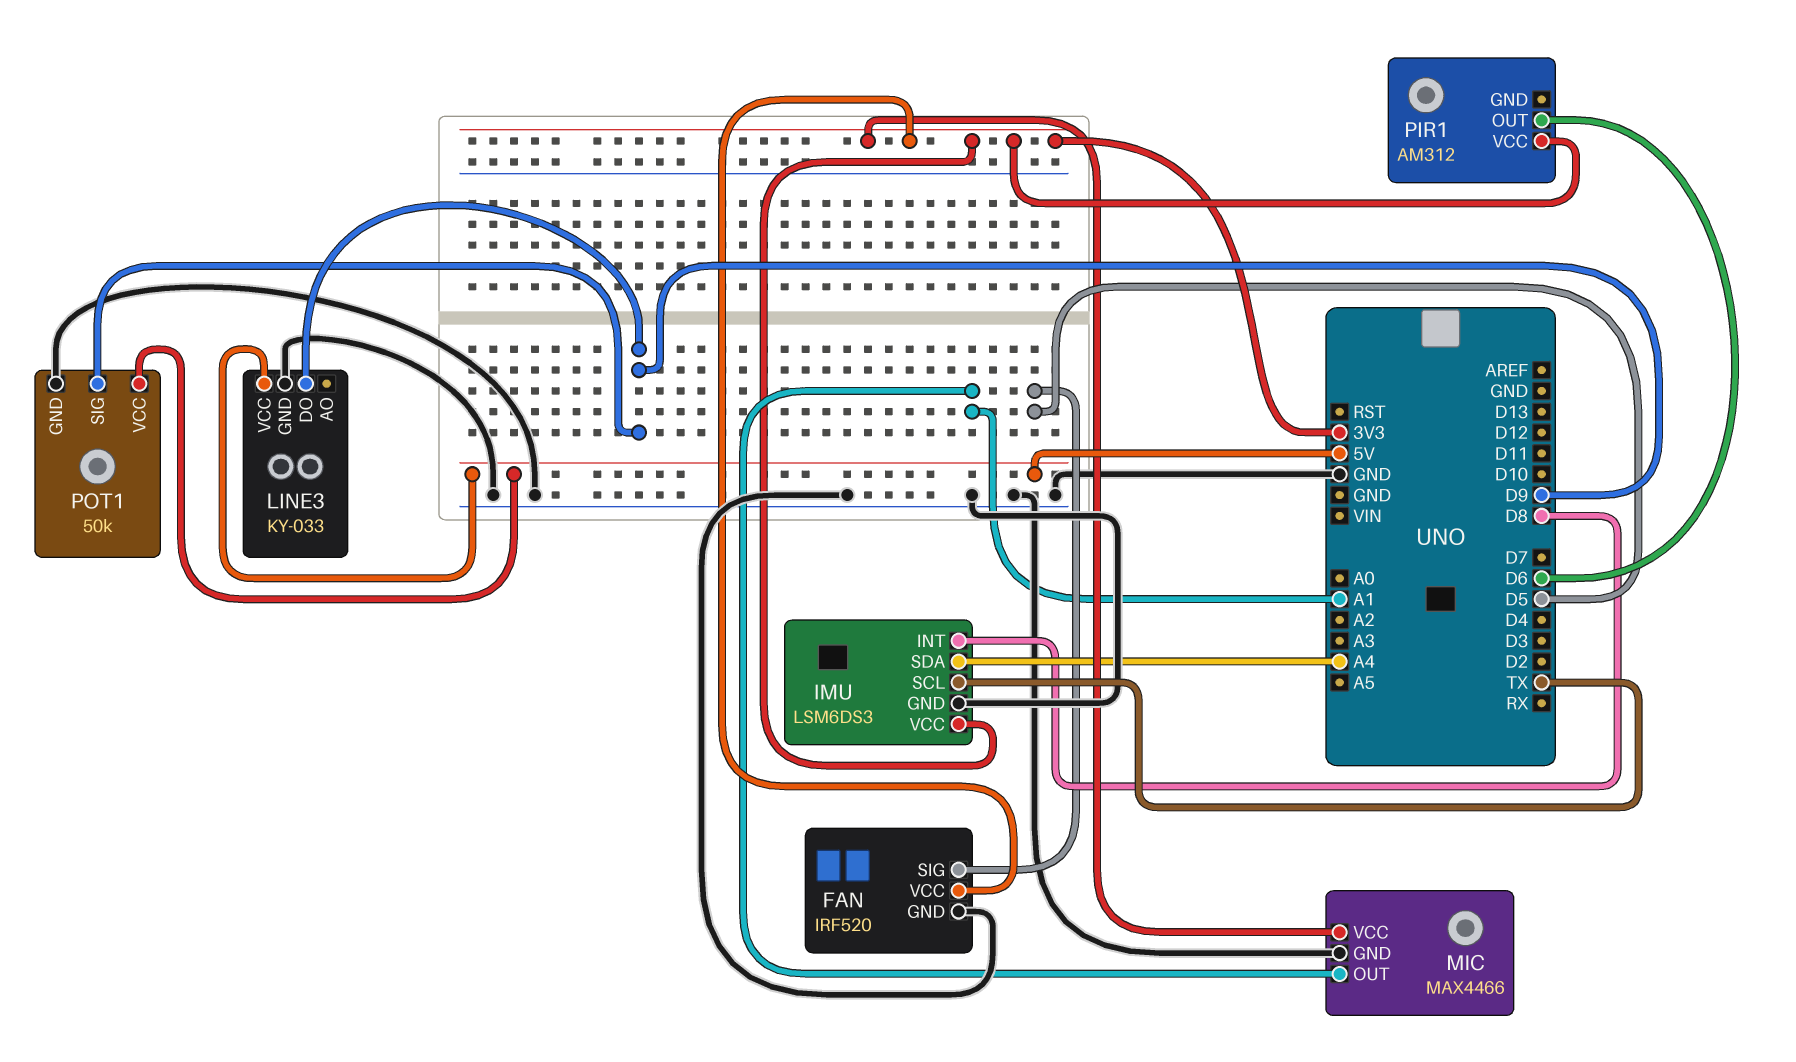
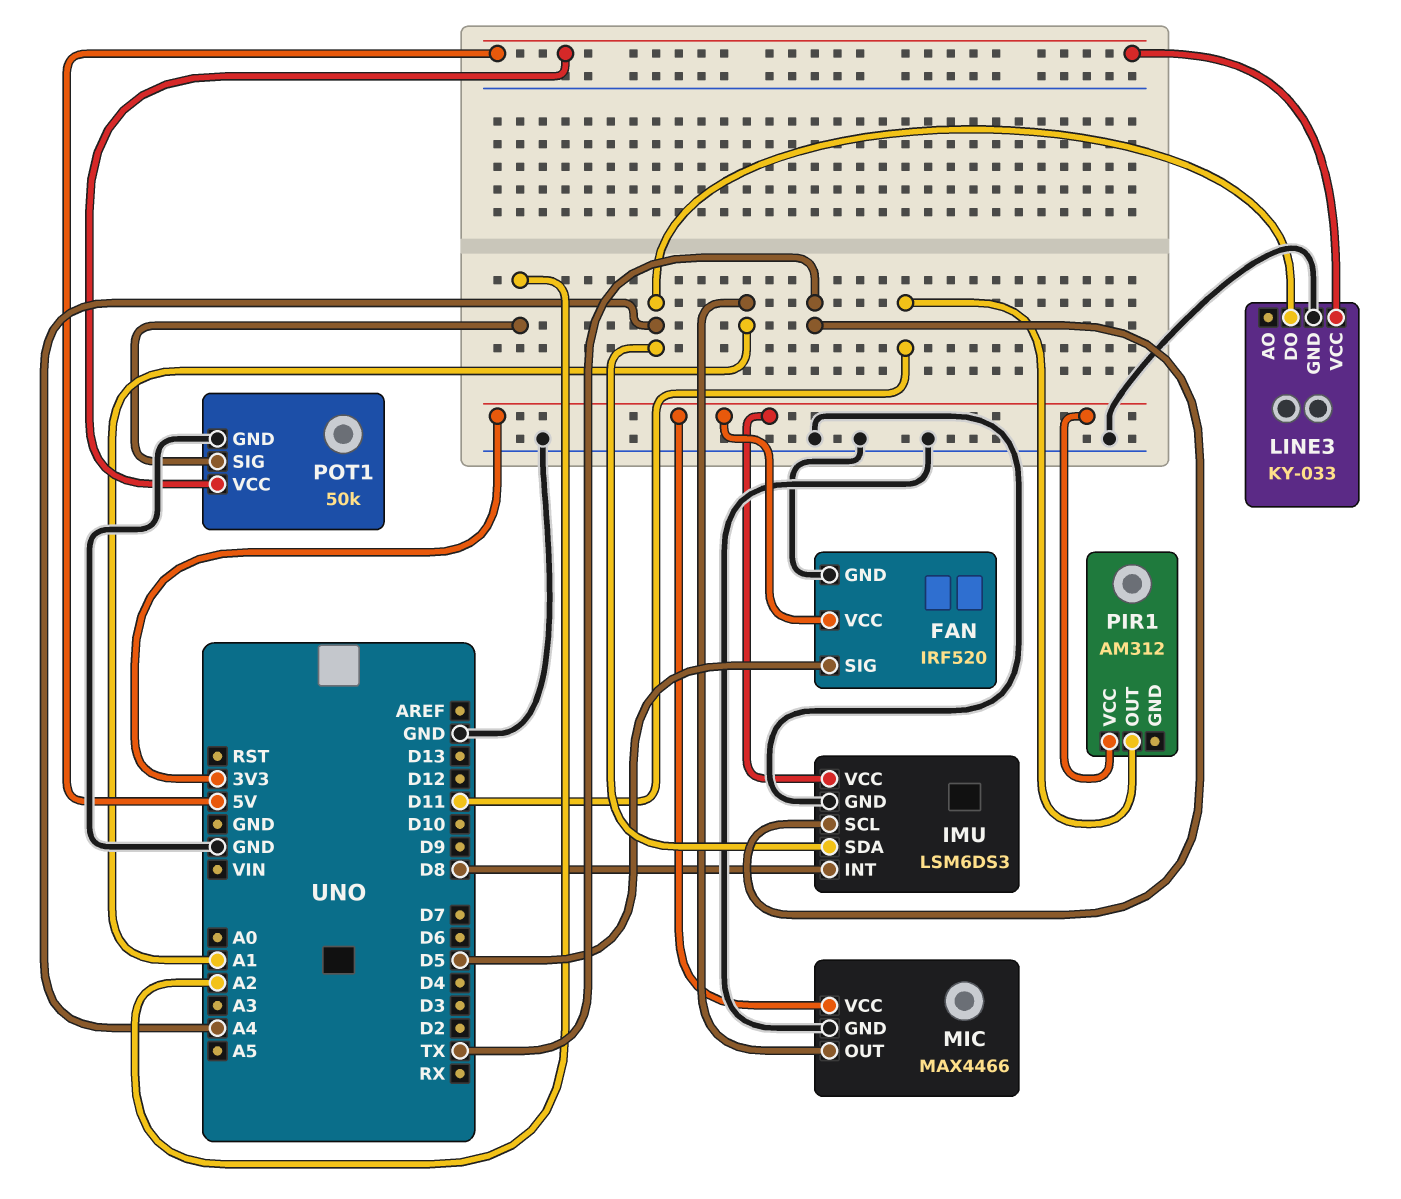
LINE3 pin DO: D9 -> A4
PIR1 pin OUT: D6 -> D11
POT1 pin SIG: D9 -> A2

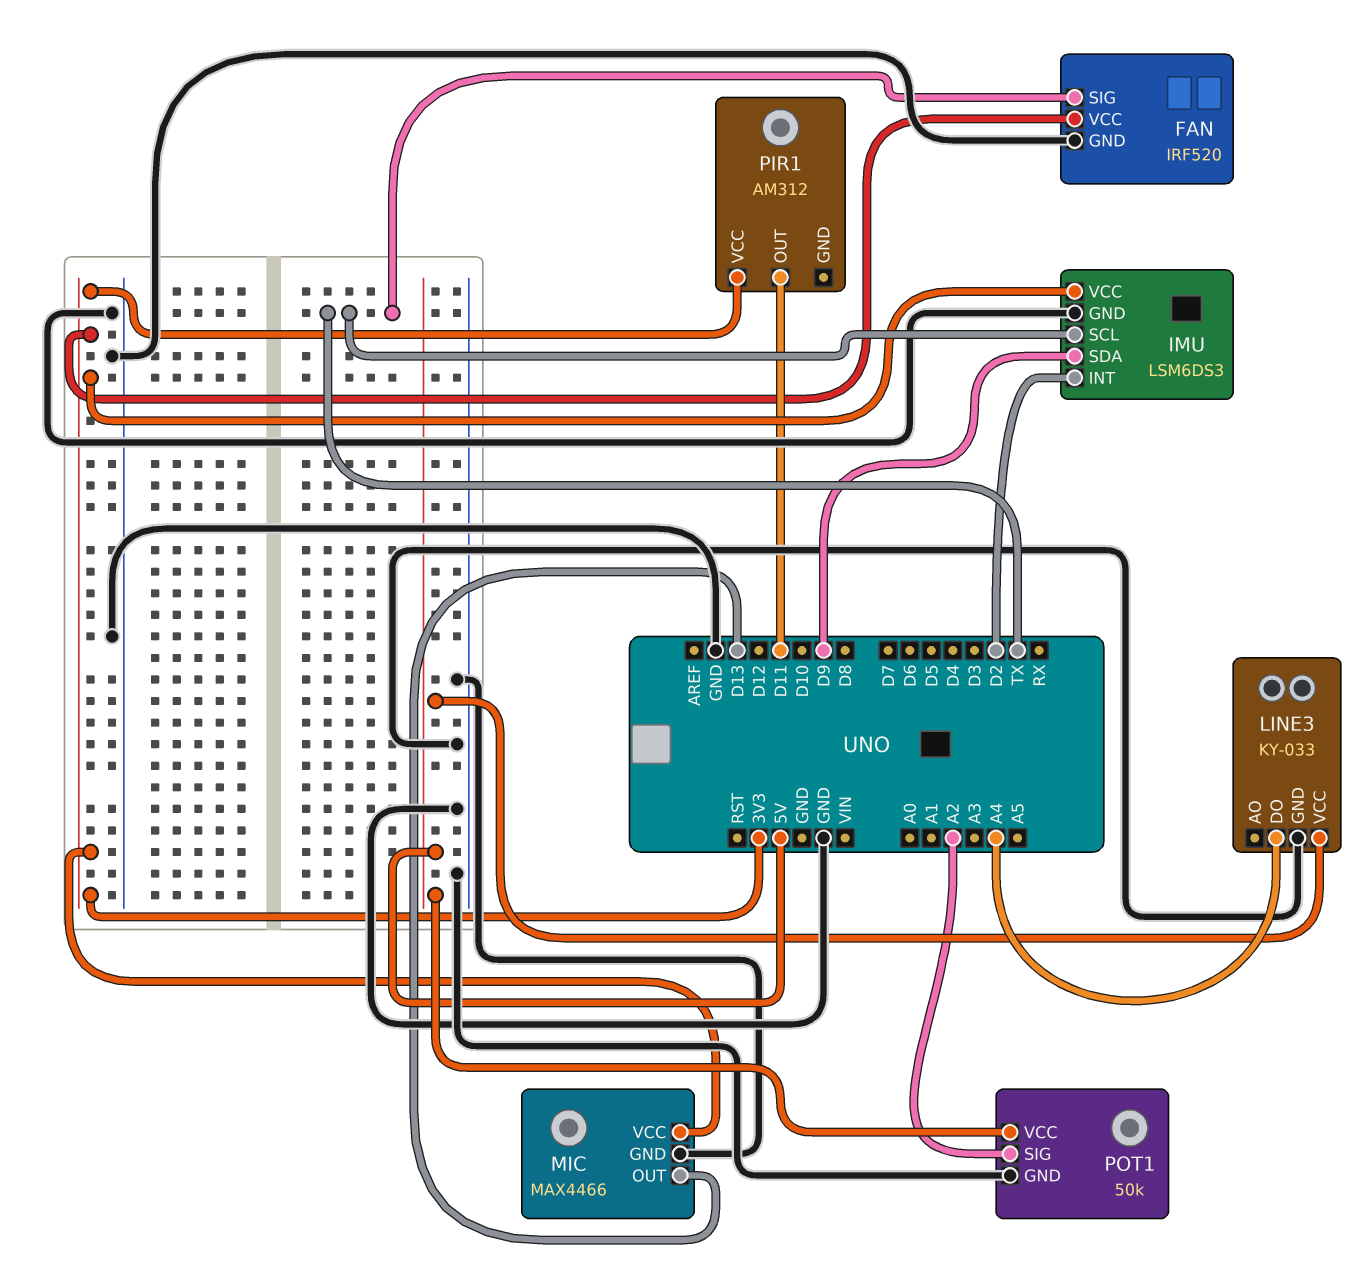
FAN pin SIG: D5 -> TX
IMU pin INT: D8 -> D2
IMU pin SDA: A4 -> D9
MIC pin OUT: A1 -> D13

